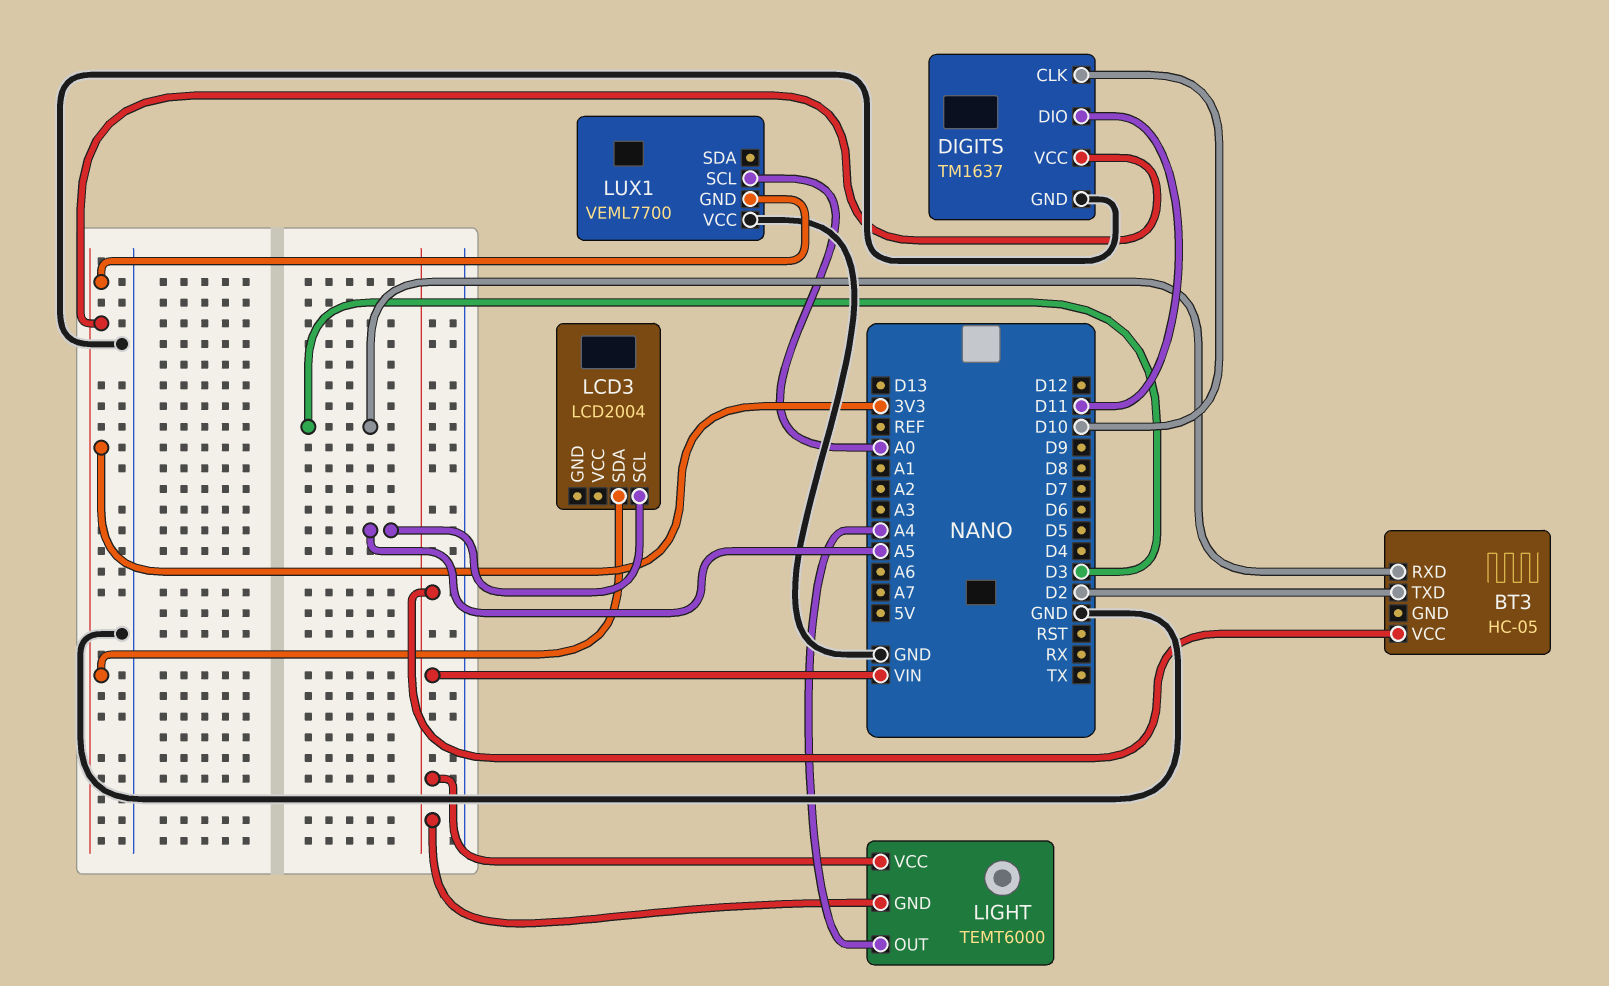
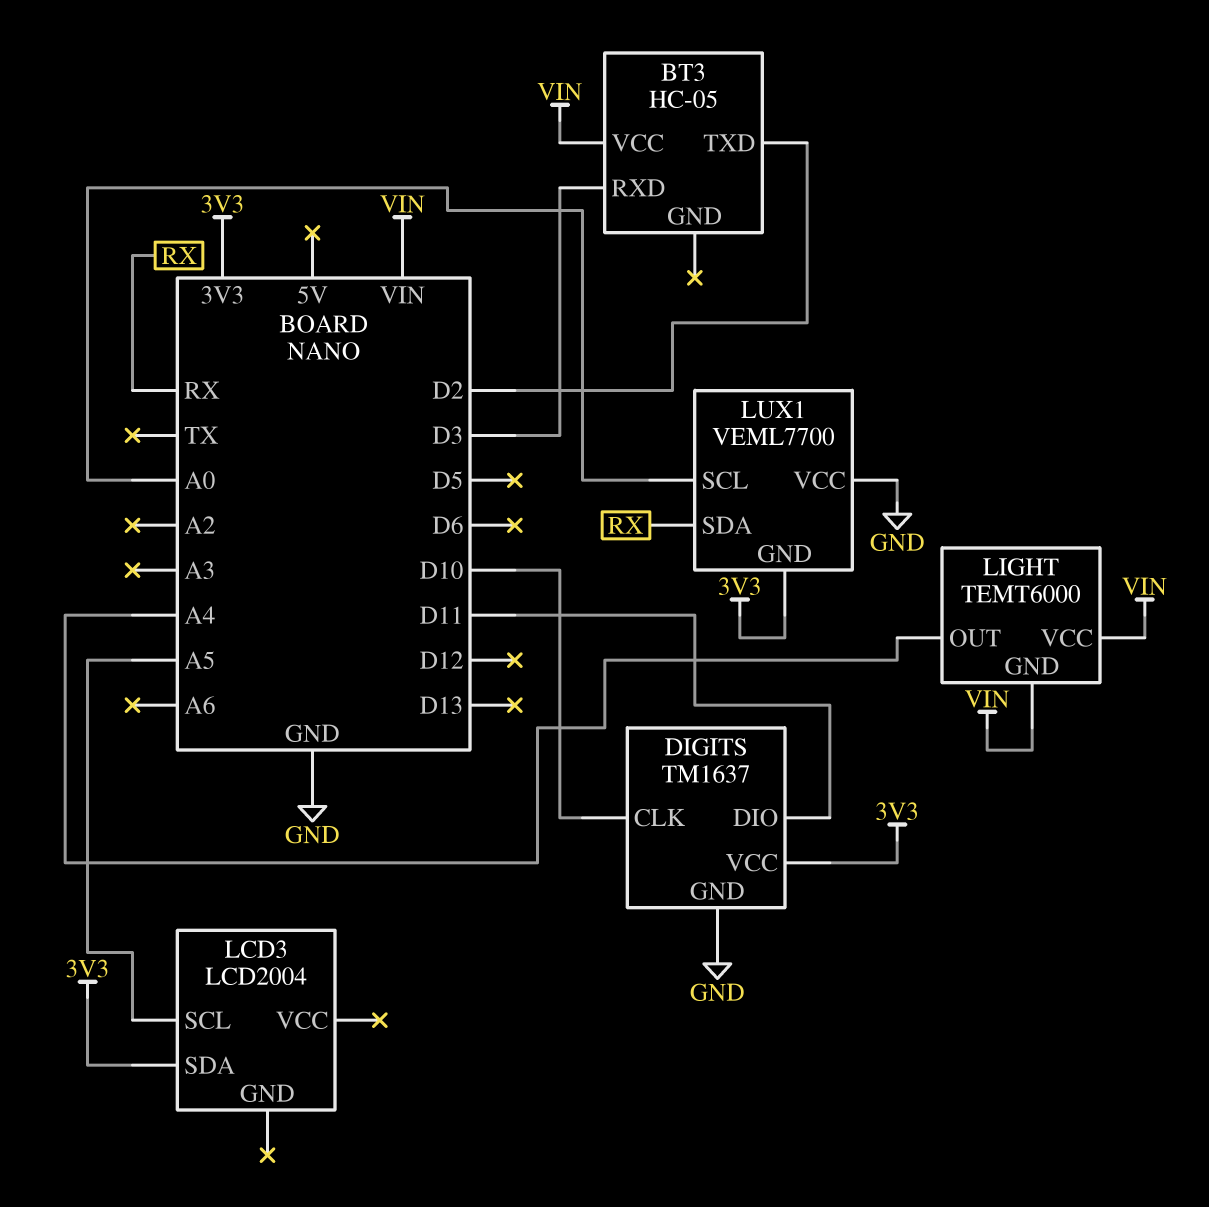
LUX1 pin SDA: none -> RX

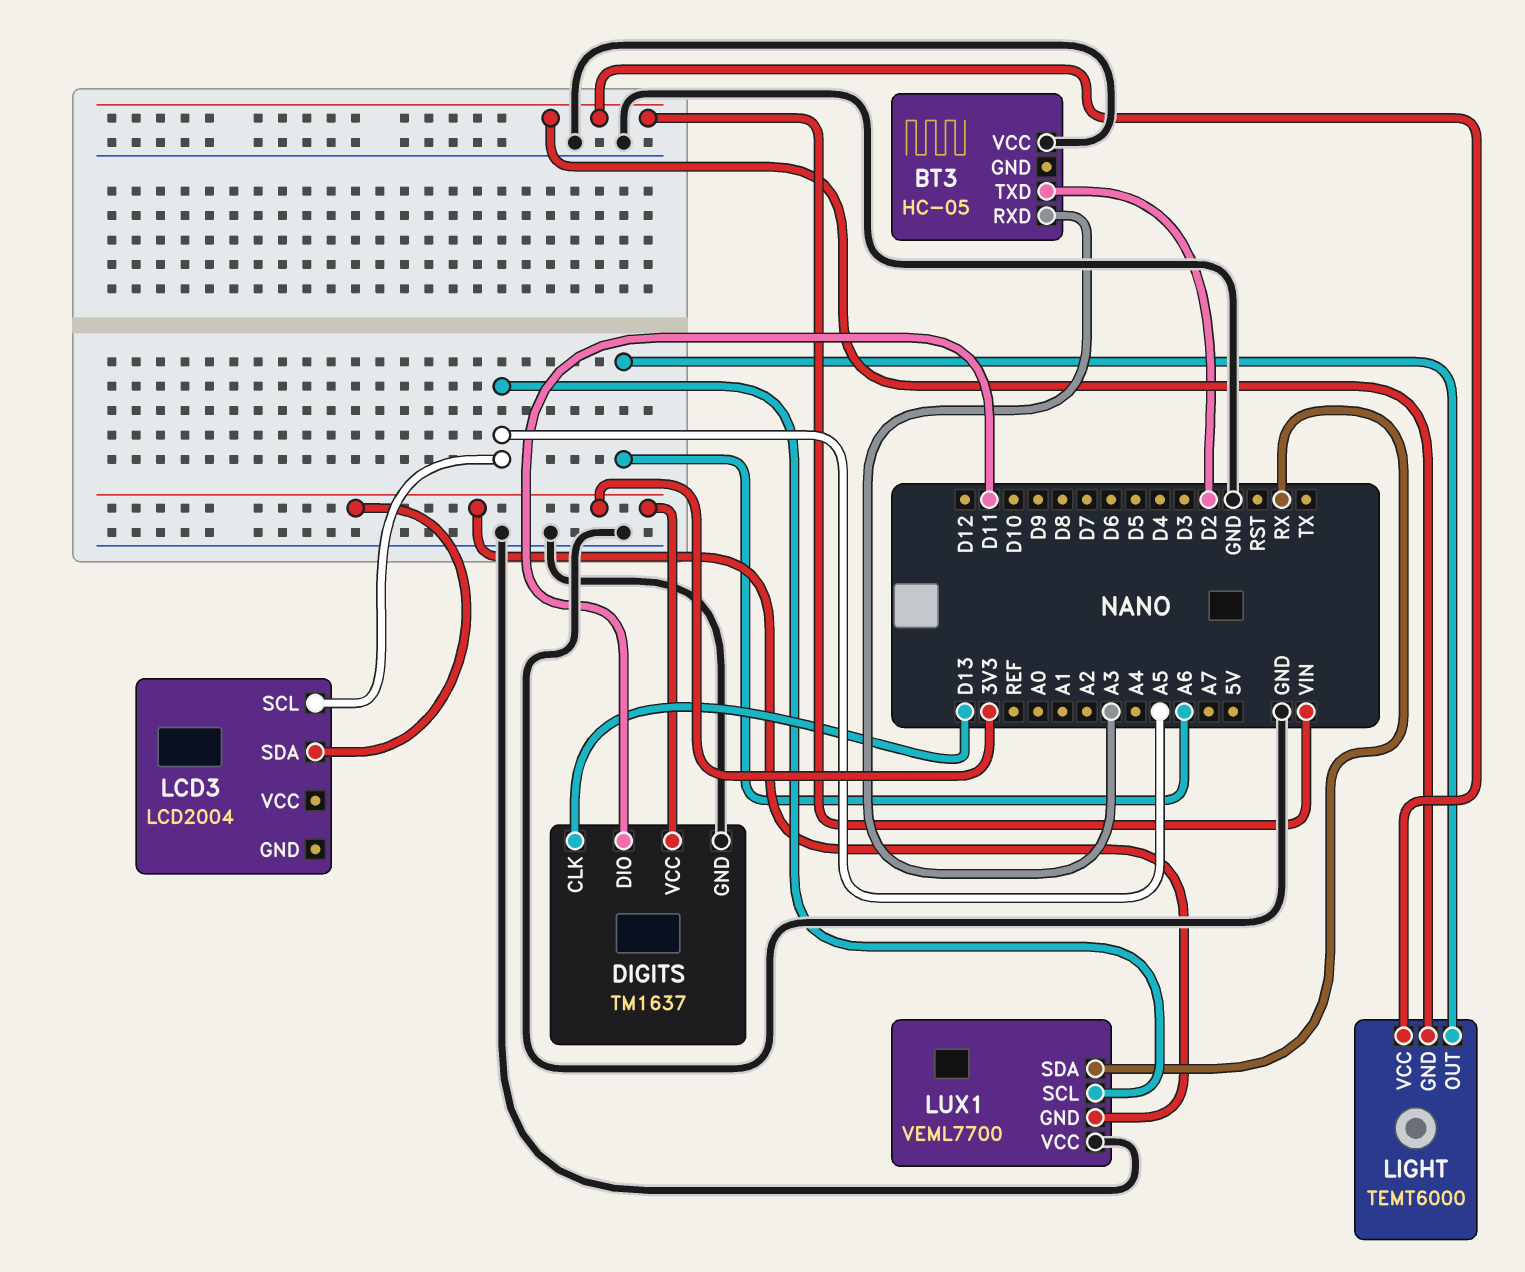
BT3 pin RXD: D3 -> A3
BT3 pin VCC: VIN -> GND
DIGITS pin CLK: D10 -> D13
LIGHT pin OUT: A4 -> A6
LUX1 pin SCL: A0 -> A5

